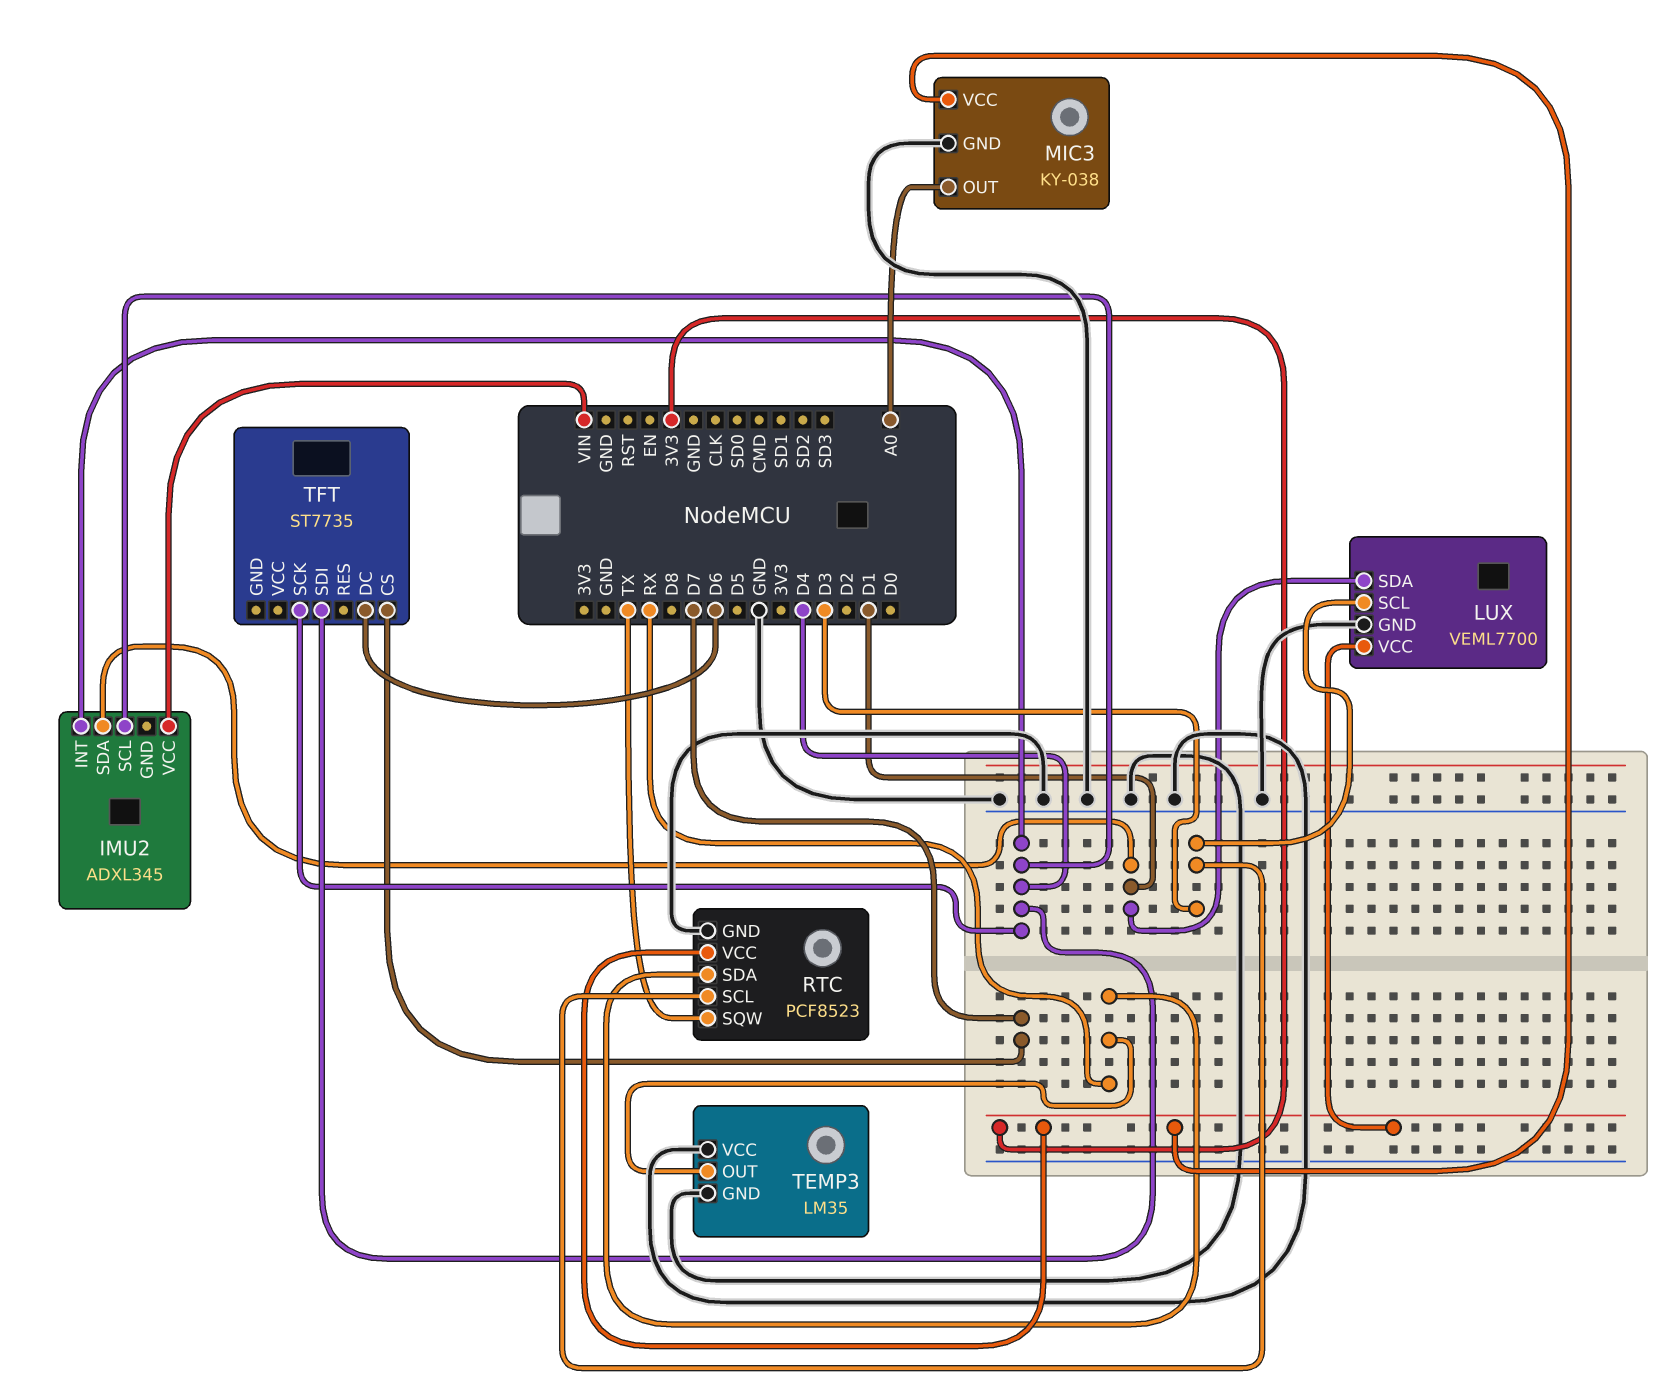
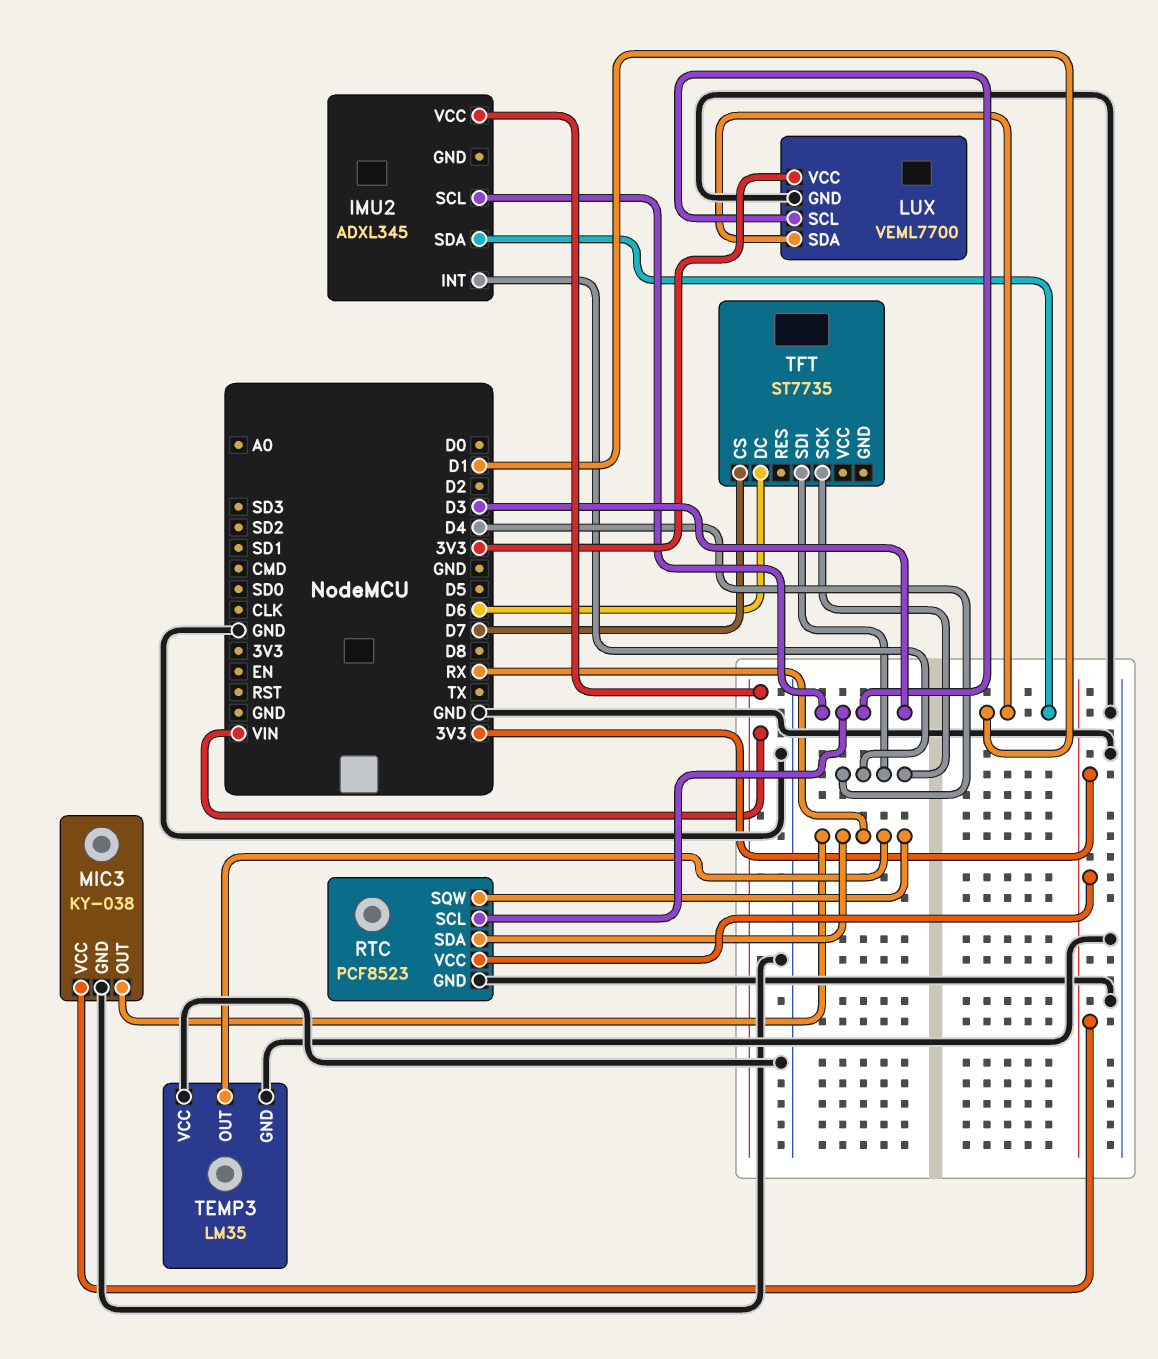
IMU2 pin SCL: D4 -> D3
MIC3 pin OUT: A0 -> RX
RTC pin SQW: TX -> RX

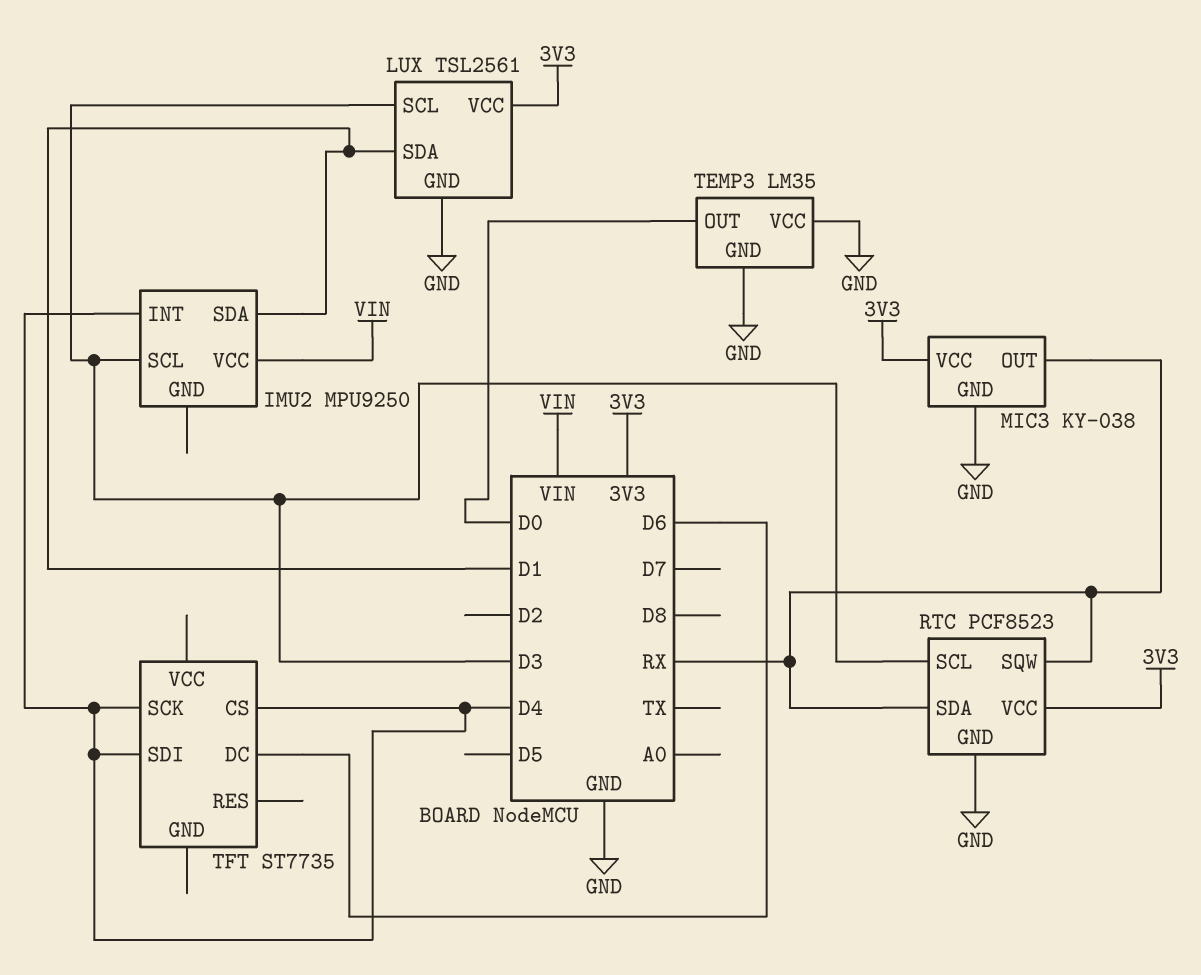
IMU2: ADXL345 -> MPU9250
LUX: VEML7700 -> TSL2561
TEMP3 pin OUT: RX -> D0
TFT pin CS: D7 -> D4

